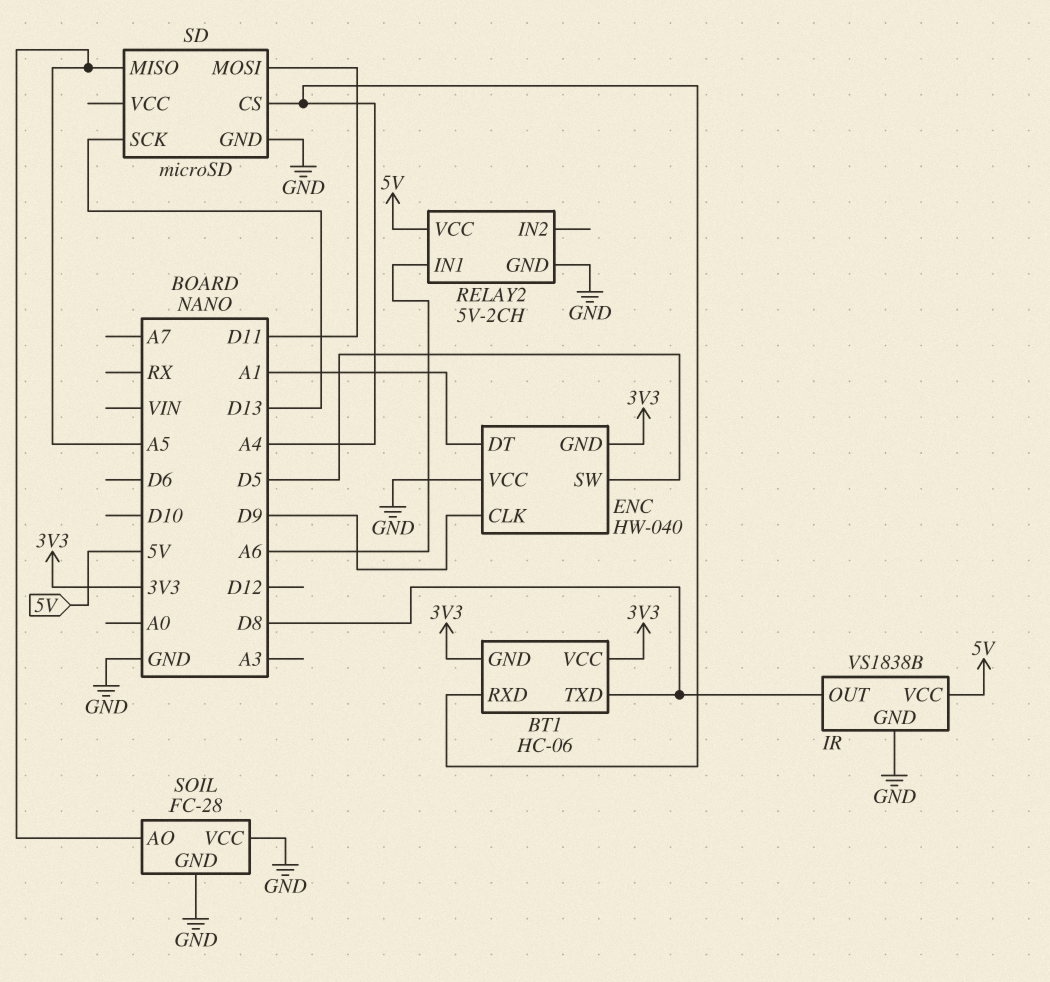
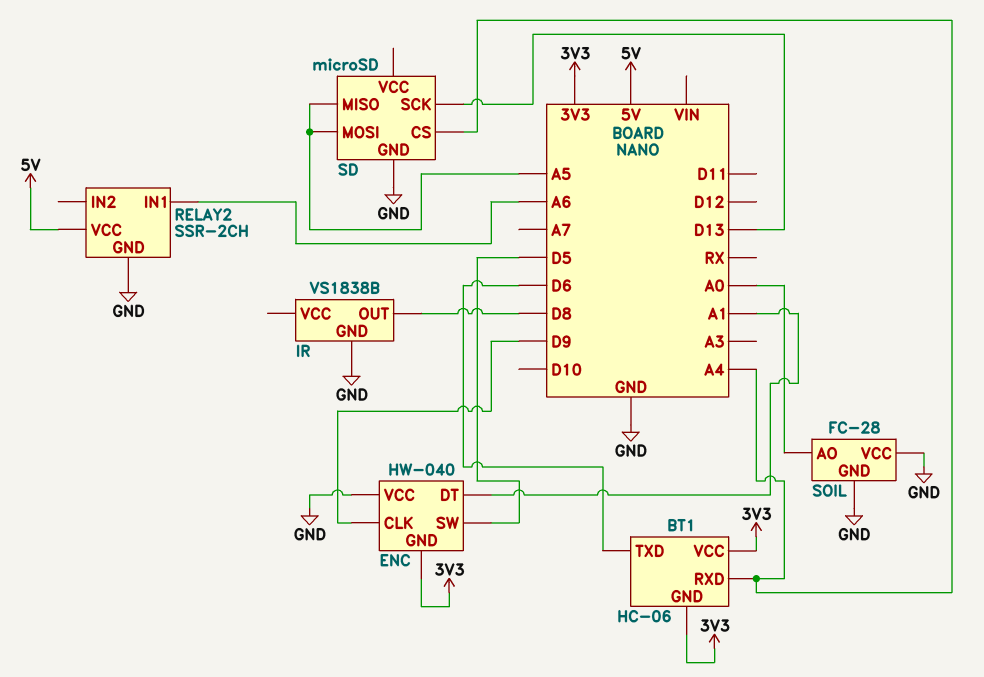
BT1 pin TXD: D8 -> D6
IR pin VCC: 5V -> none
RELAY2: 5V-2CH -> SSR-2CH
SD pin MOSI: D11 -> A5
SOIL pin AO: A5 -> A0

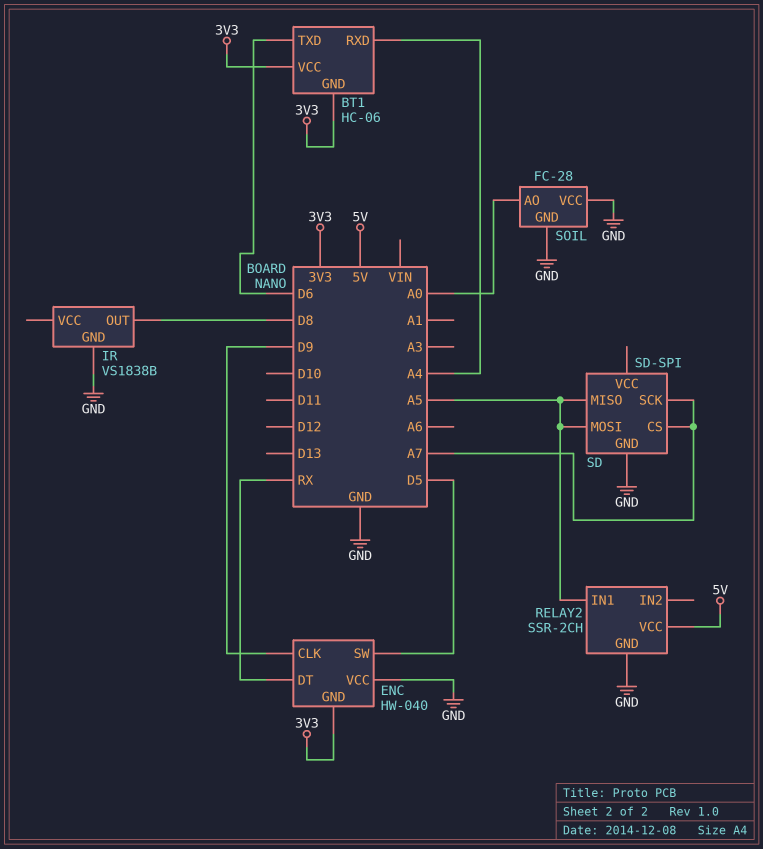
ENC pin DT: A1 -> RX
RELAY2 pin IN1: A6 -> A5
SD: microSD -> SD-SPI
SD pin CS: A4 -> A7
SD pin SCK: D13 -> A7

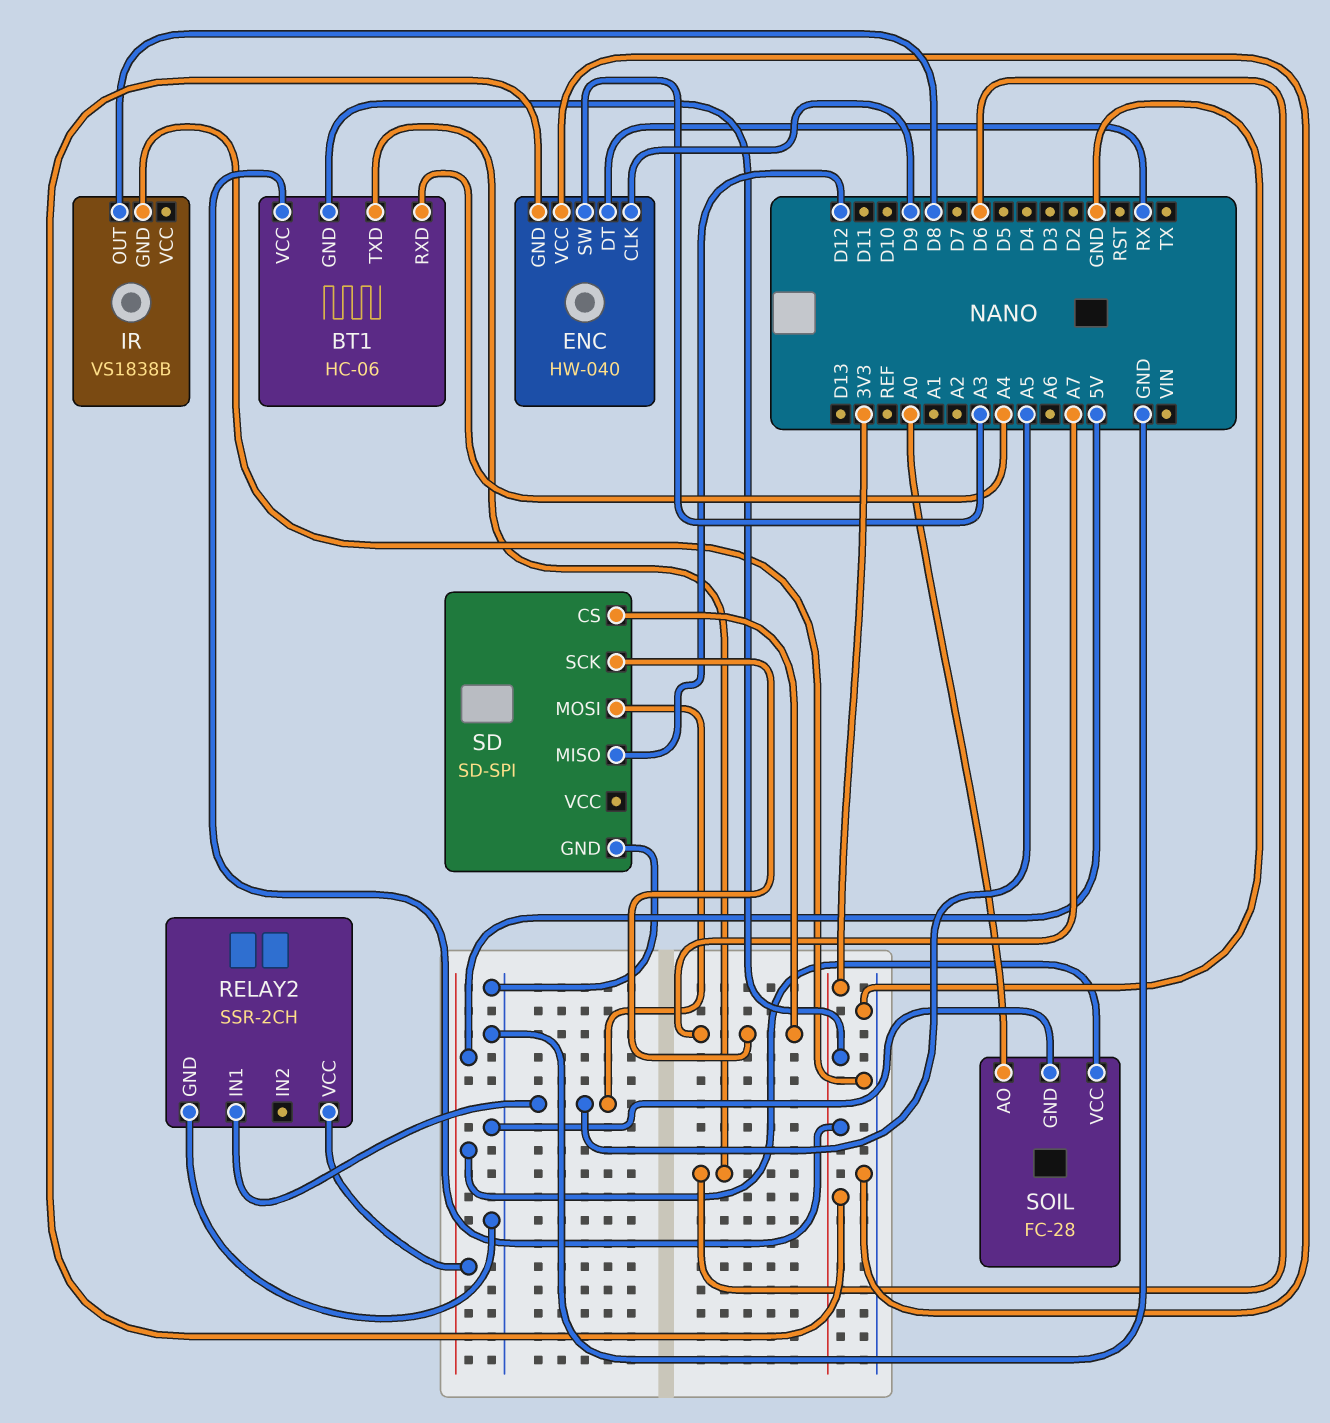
ENC pin SW: D5 -> A3
SD pin MISO: A5 -> D12
SOIL pin VCC: GND -> 5V

